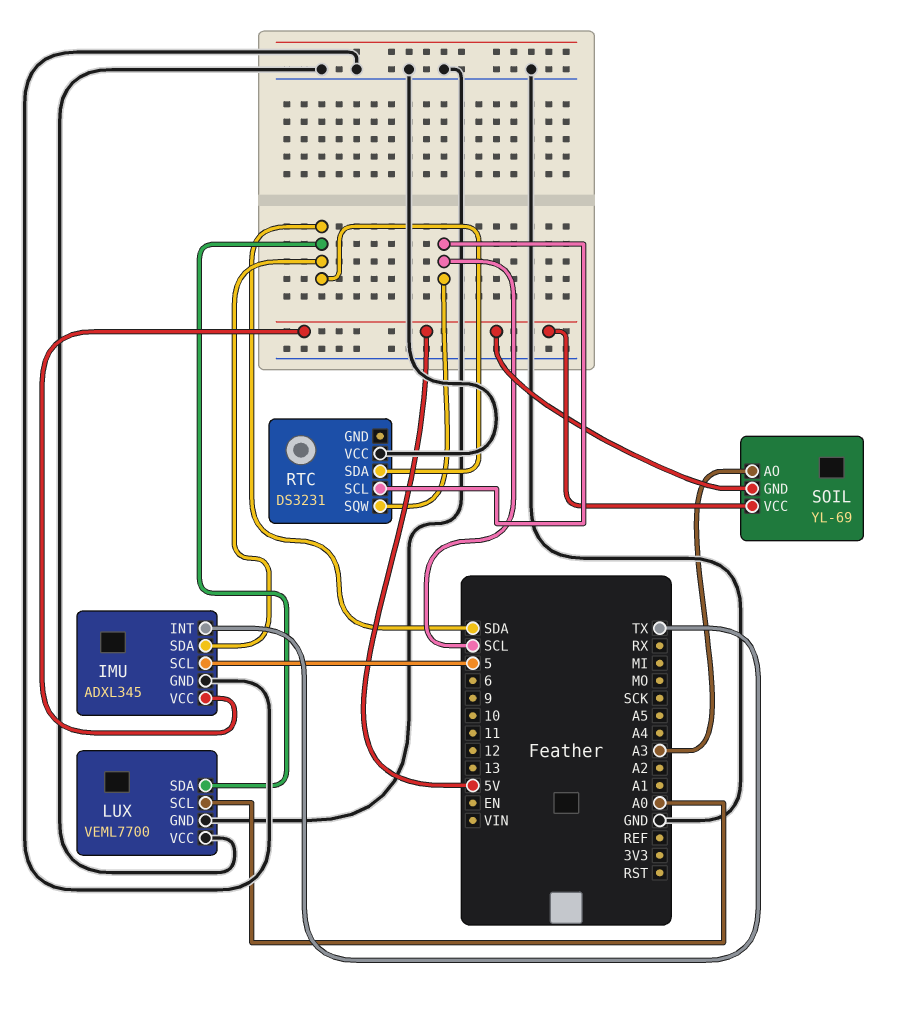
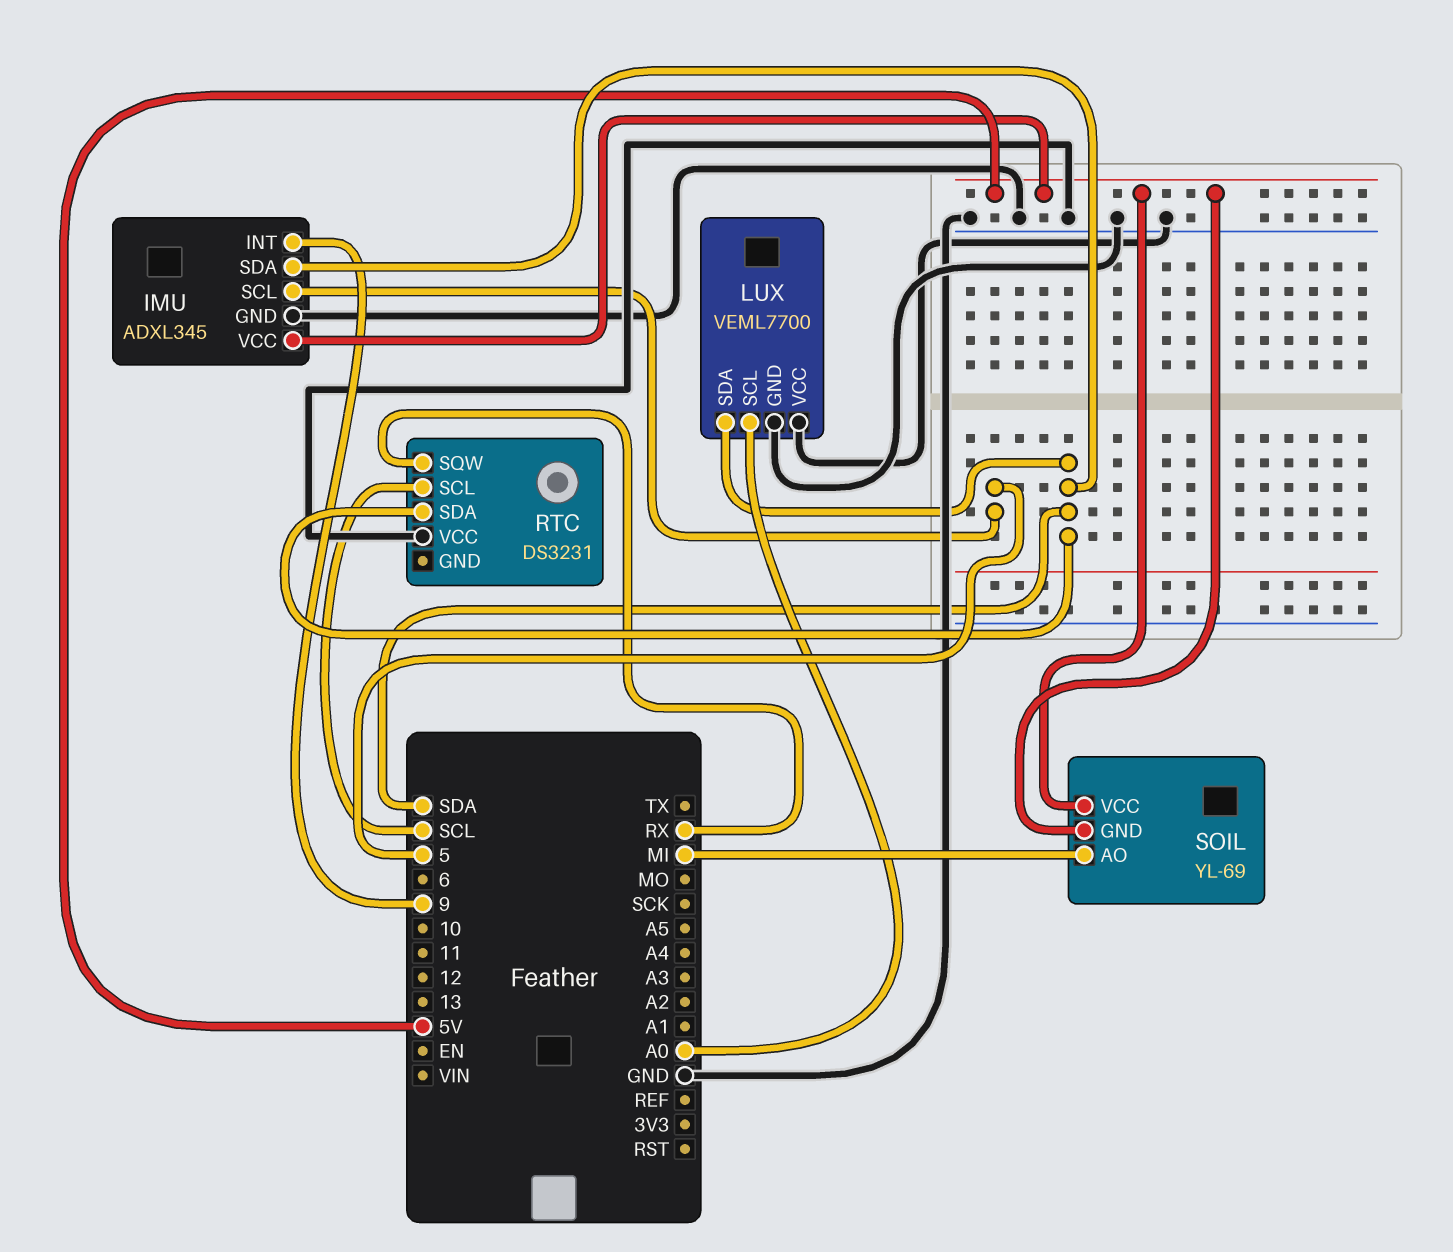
IMU pin INT: TX -> 9
RTC pin SQW: SCL -> RX
SOIL pin AO: A3 -> MI

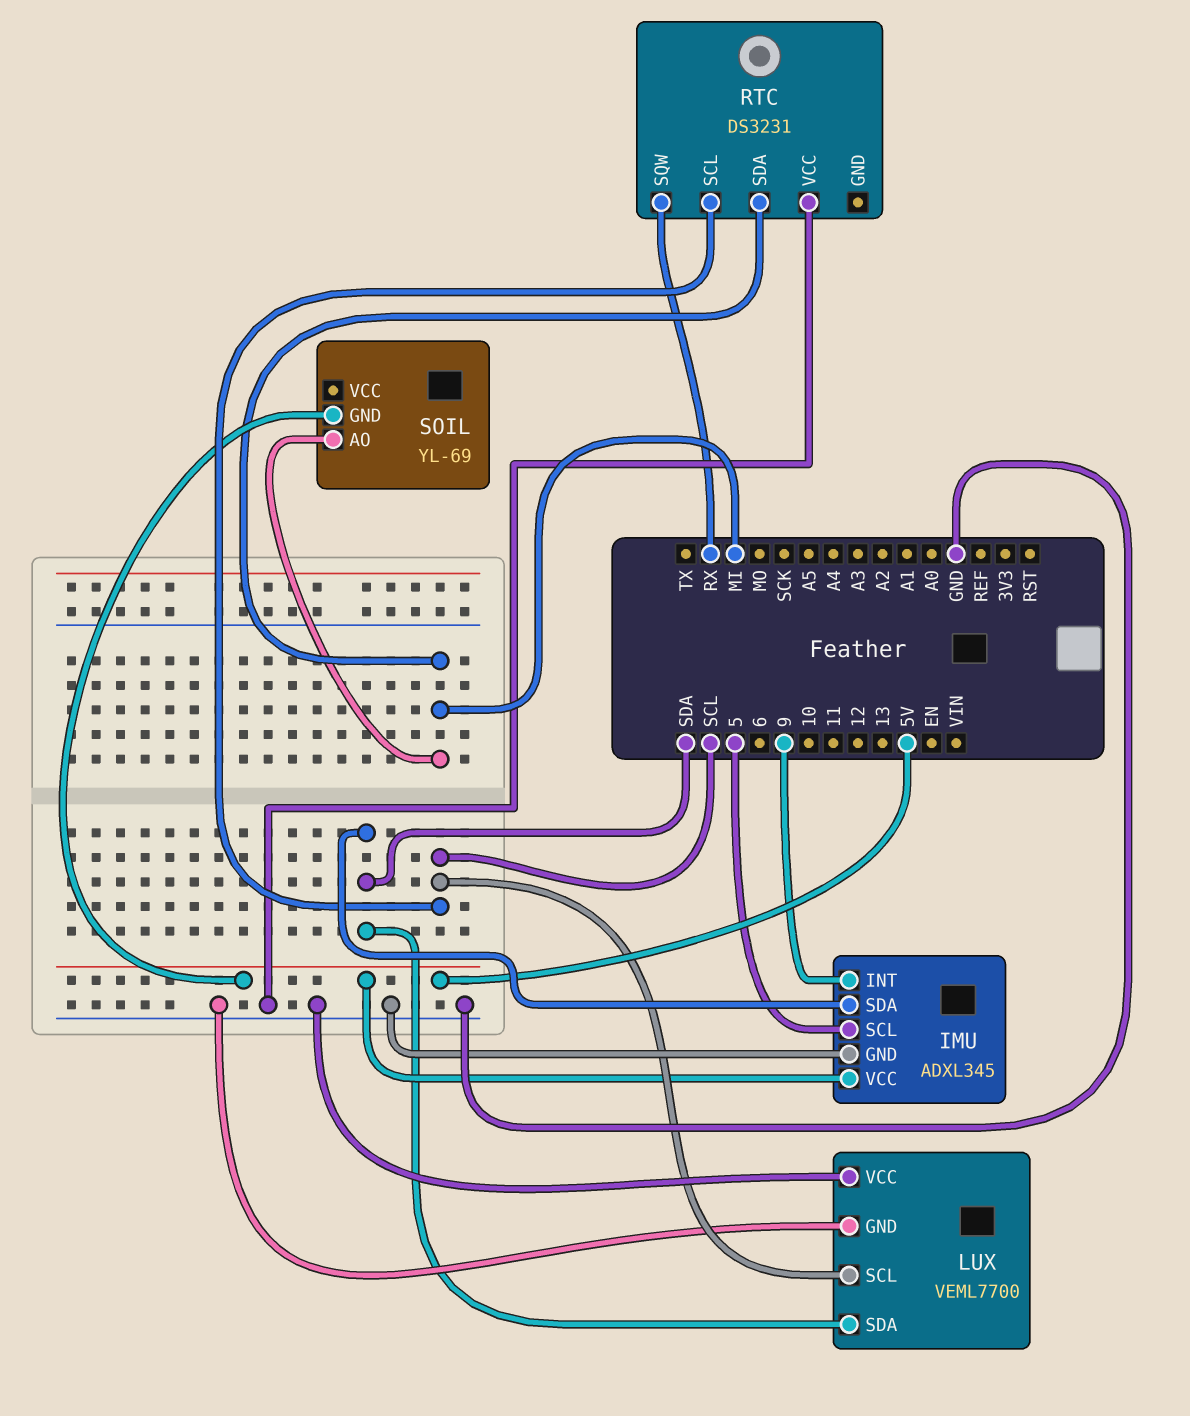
LUX pin SCL: A0 -> SCL
RTC pin SDA: SDA -> MI
SOIL pin VCC: 5V -> none

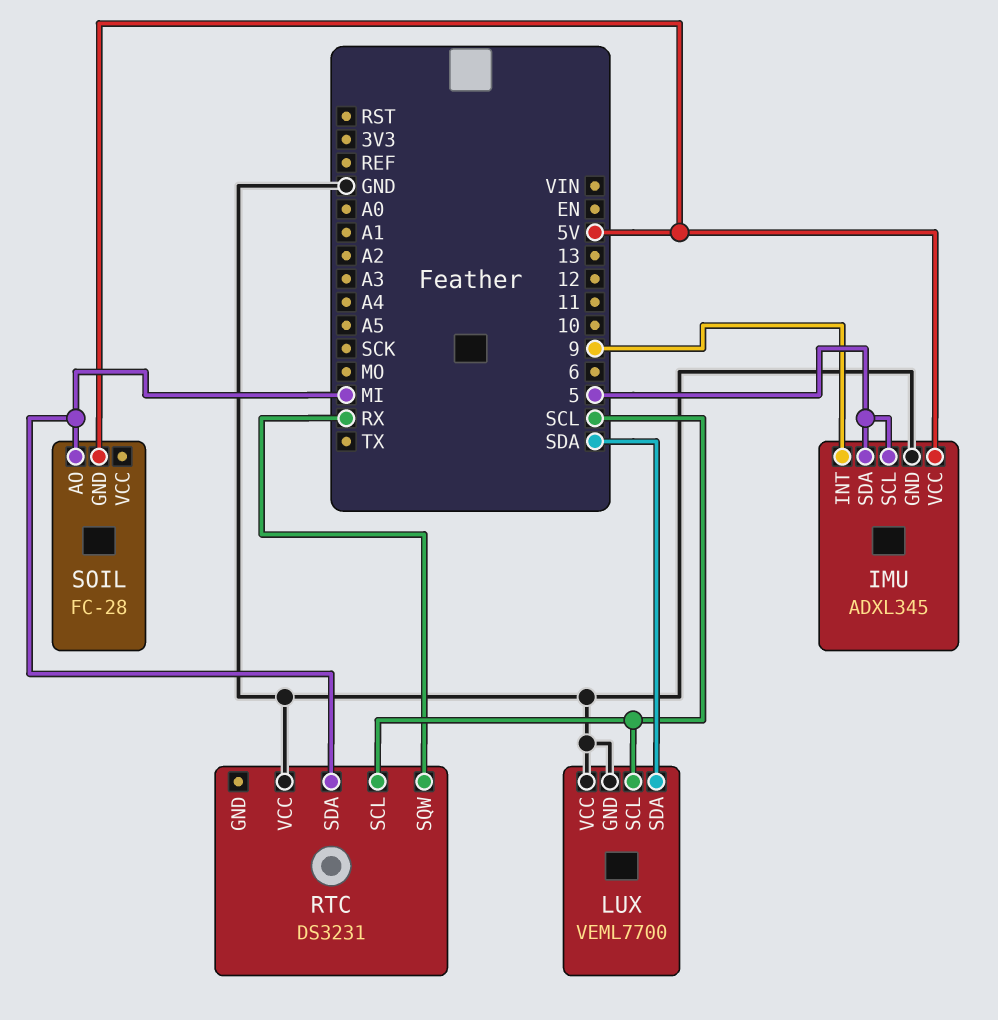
IMU pin SDA: SDA -> 5
SOIL: YL-69 -> FC-28

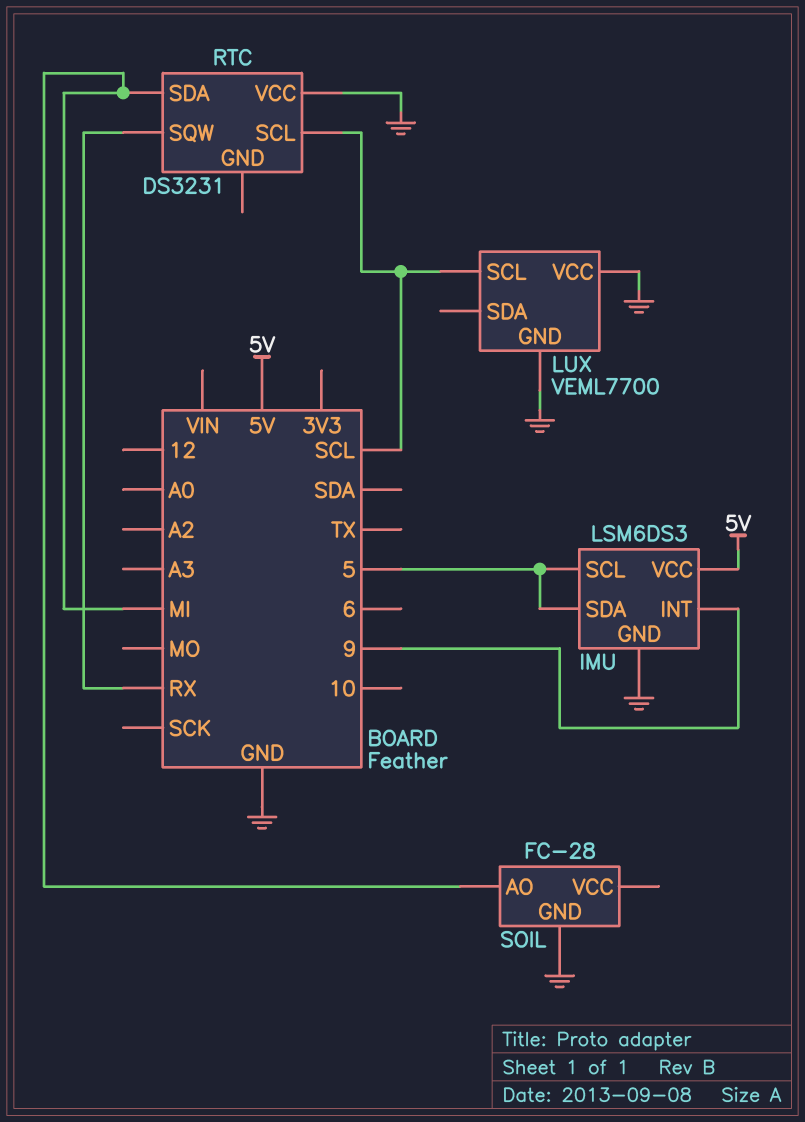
IMU: ADXL345 -> LSM6DS3
LUX pin SDA: SDA -> none
SOIL pin GND: 5V -> GND

